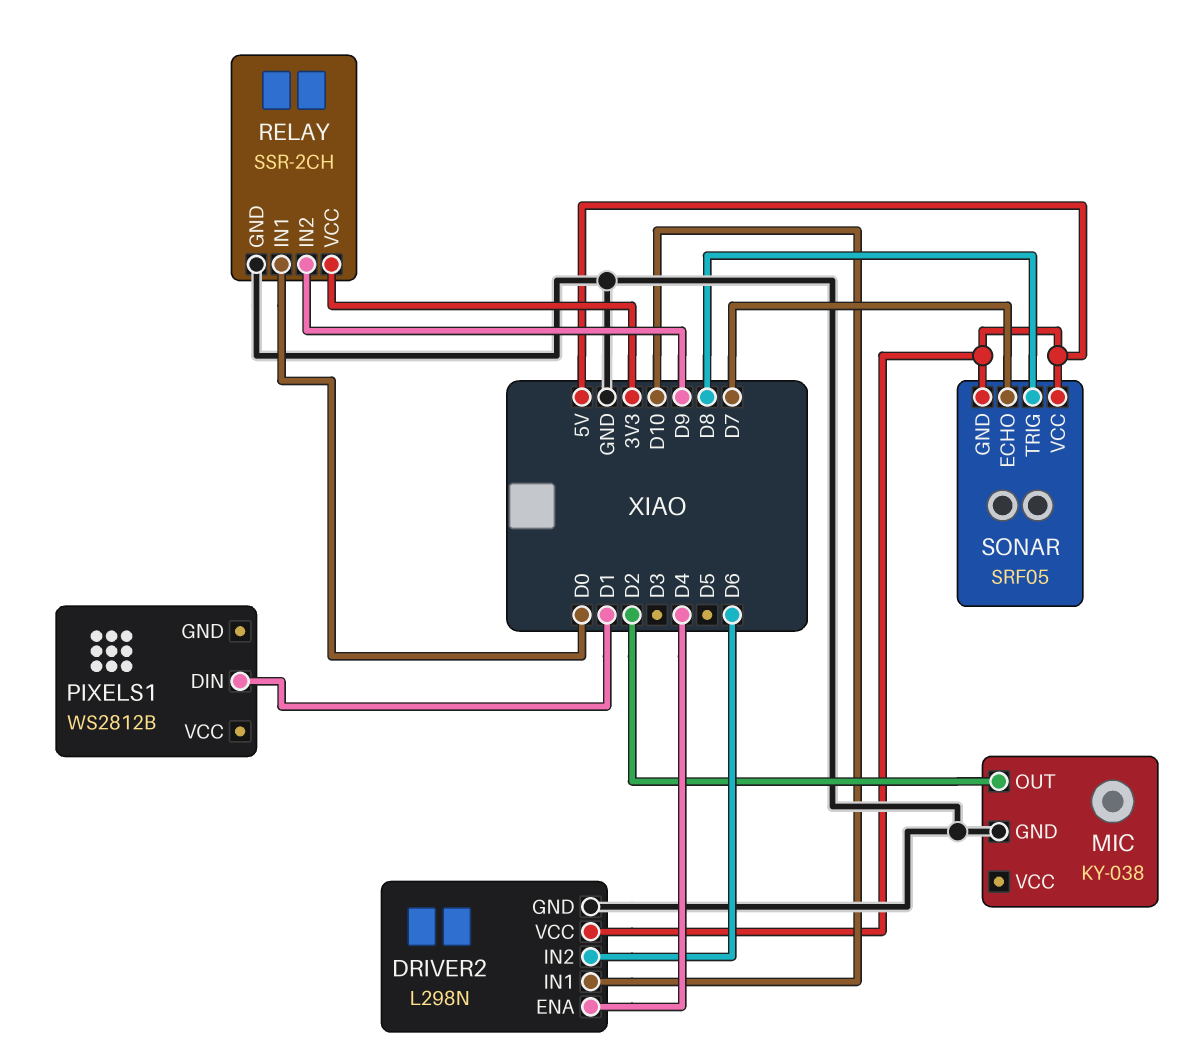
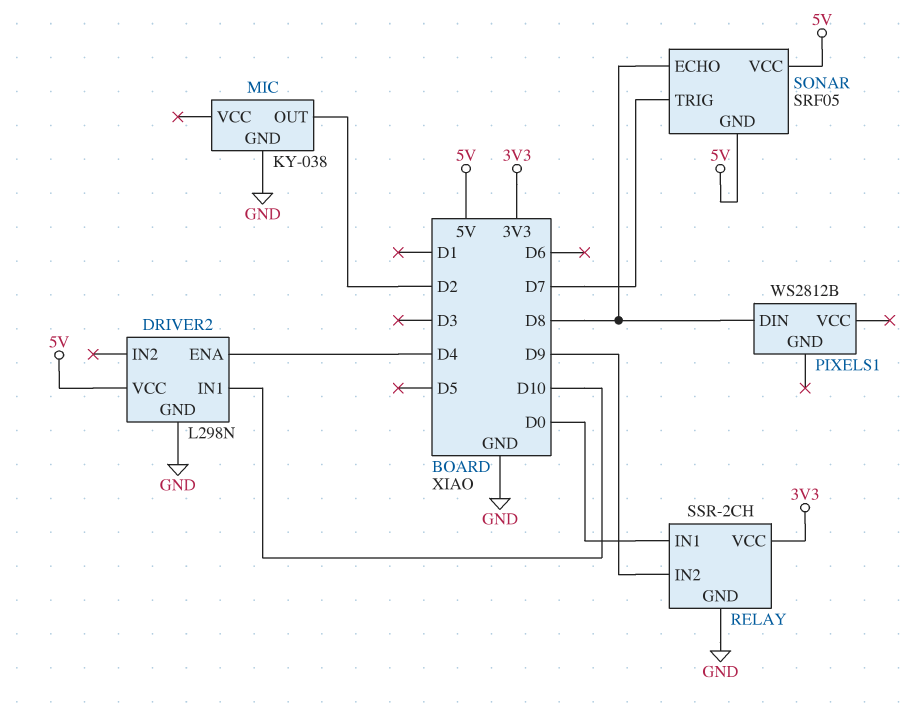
DRIVER2 pin IN2: D6 -> none
PIXELS1 pin DIN: D1 -> D8
SONAR pin ECHO: D7 -> D8
SONAR pin TRIG: D8 -> D7

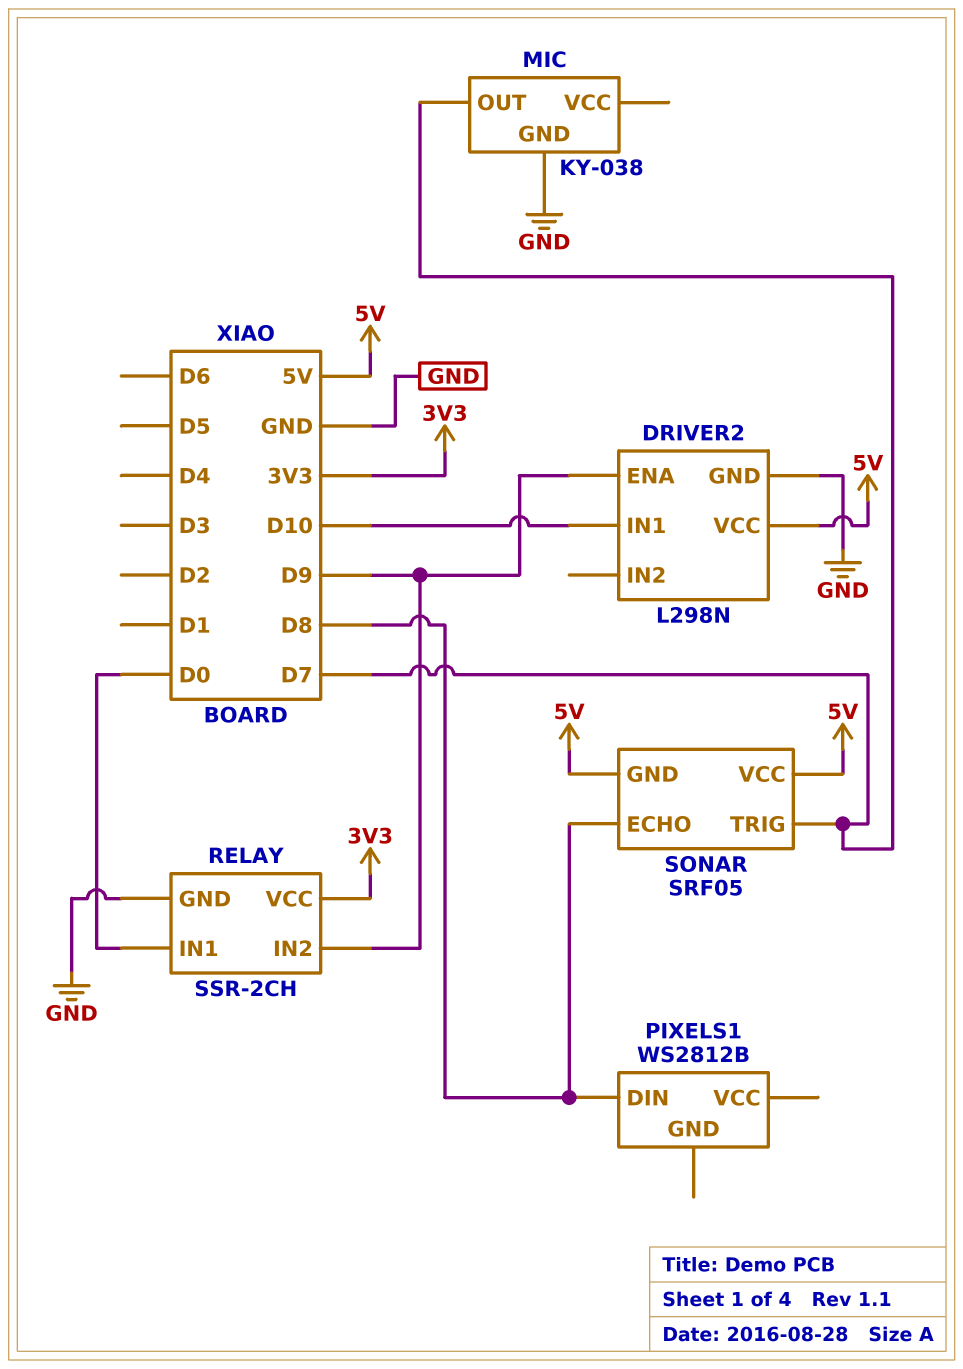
DRIVER2 pin ENA: D4 -> D9
MIC pin OUT: D2 -> D7

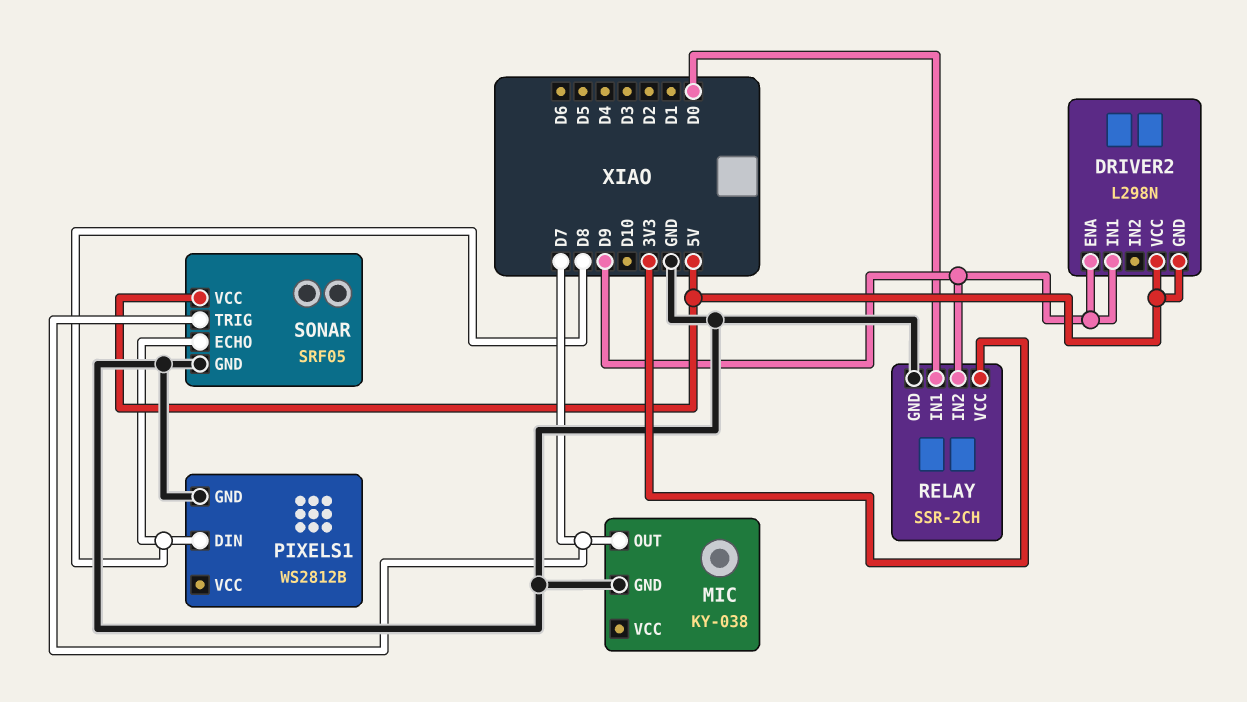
DRIVER2 pin GND: GND -> 5V
DRIVER2 pin IN1: D10 -> D9
PIXELS1 pin GND: none -> GND
SONAR pin GND: 5V -> GND

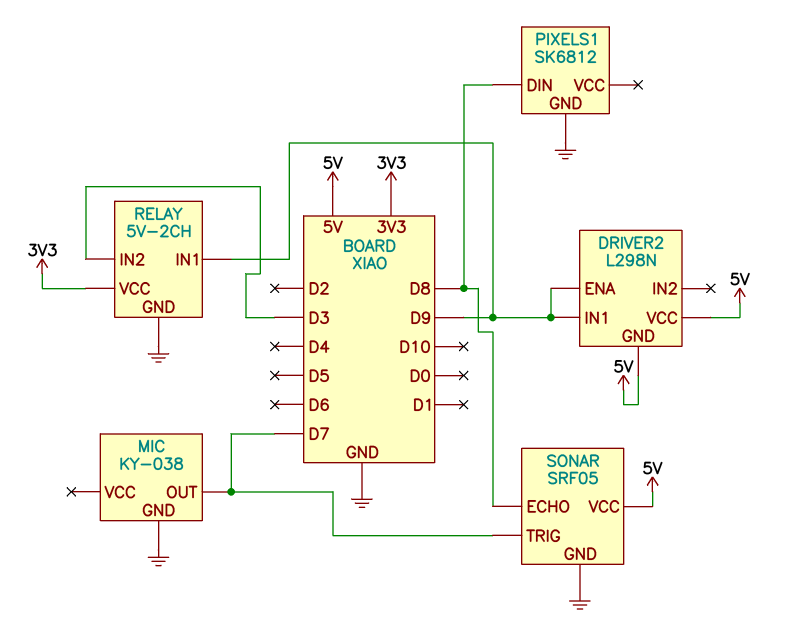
PIXELS1: WS2812B -> SK6812
RELAY: SSR-2CH -> 5V-2CH
RELAY pin IN1: D0 -> D9
RELAY pin IN2: D9 -> D3

